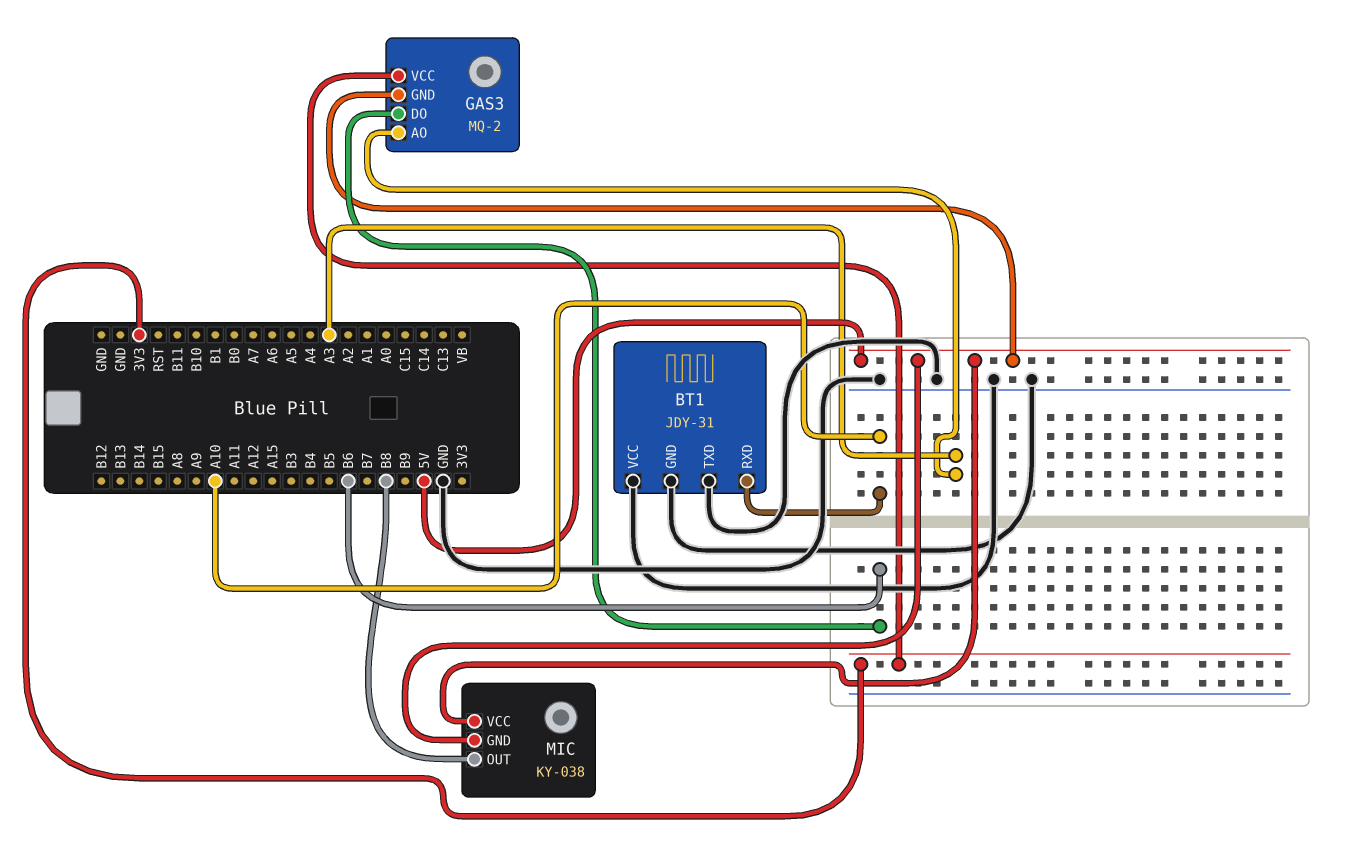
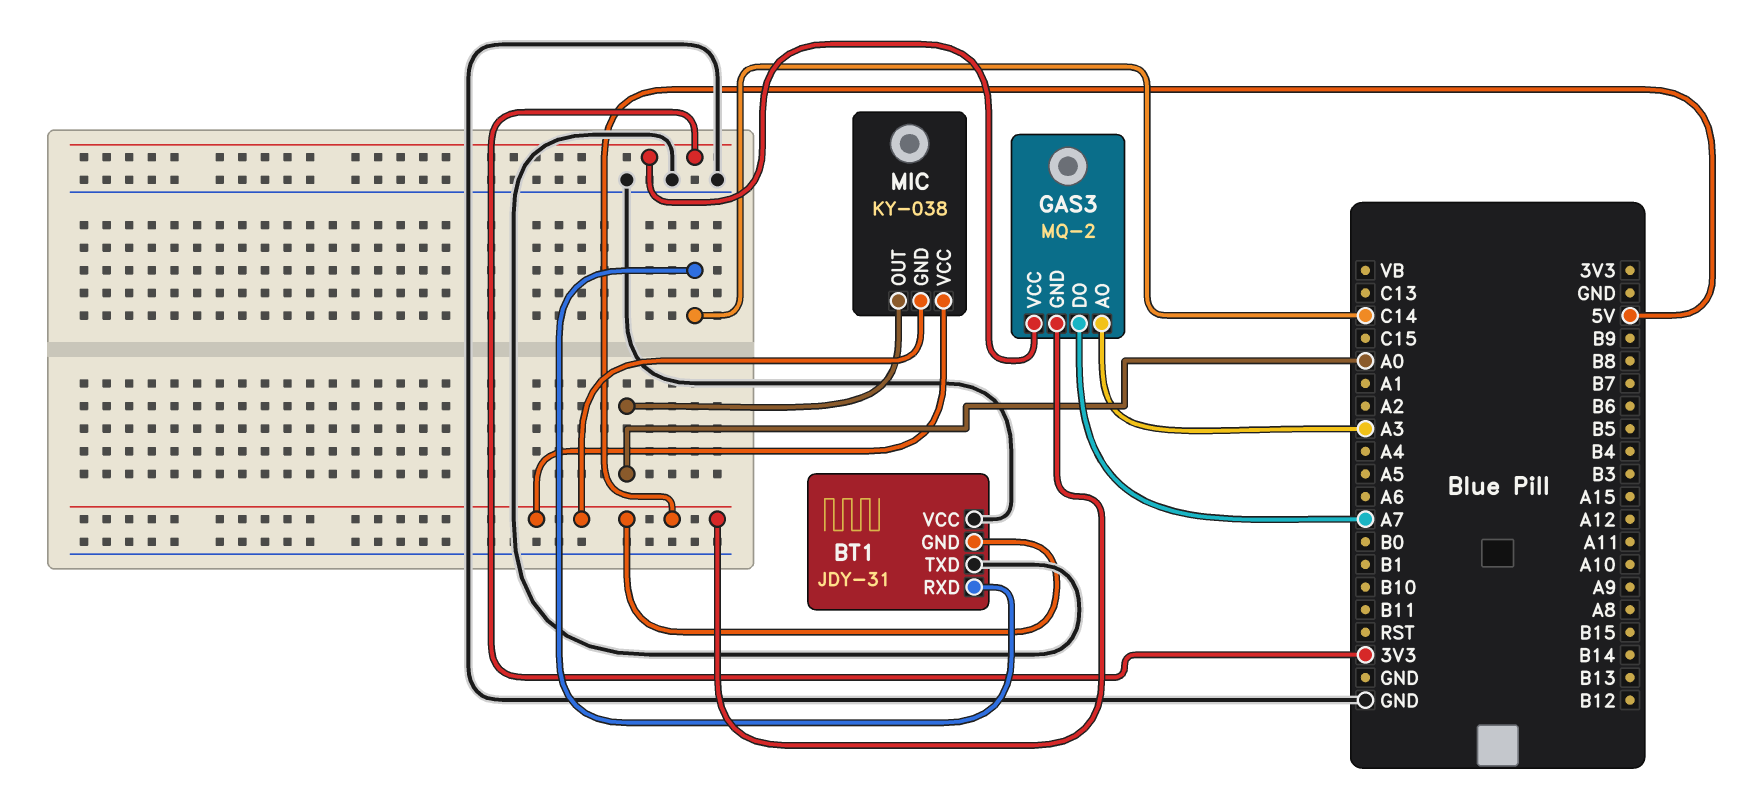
BT1 pin GND: GND -> 5V
BT1 pin RXD: A10 -> C14
GAS3 pin DO: B6 -> A7
MIC pin OUT: B8 -> A0

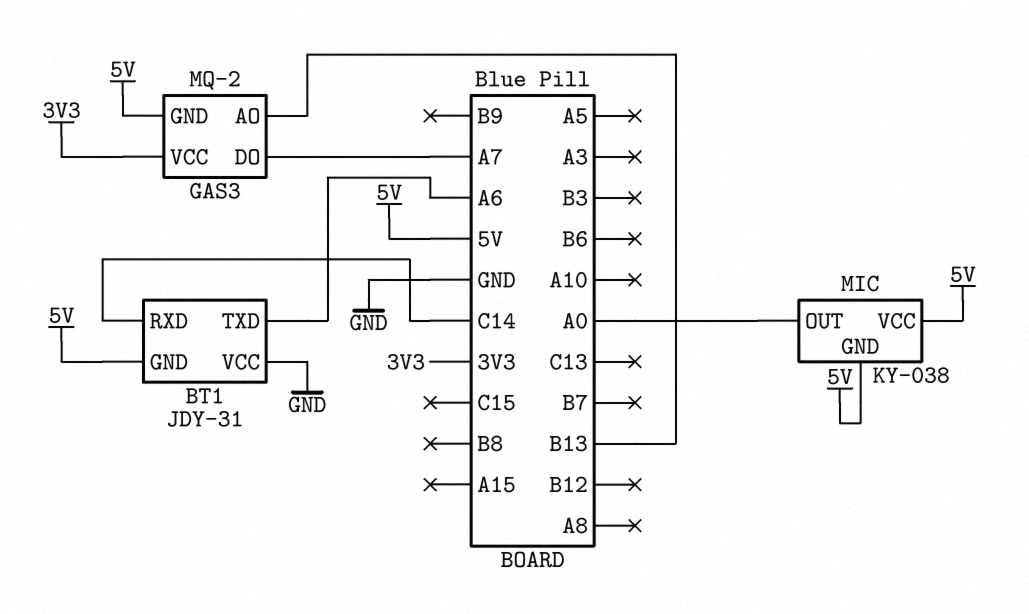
BT1 pin TXD: GND -> A6
GAS3 pin AO: A3 -> B13

